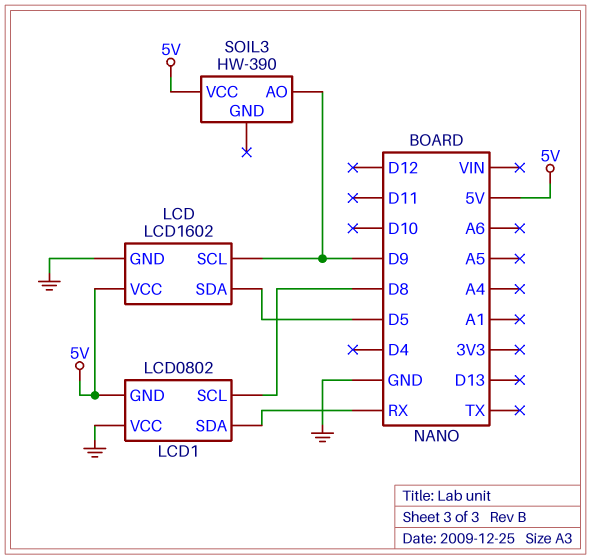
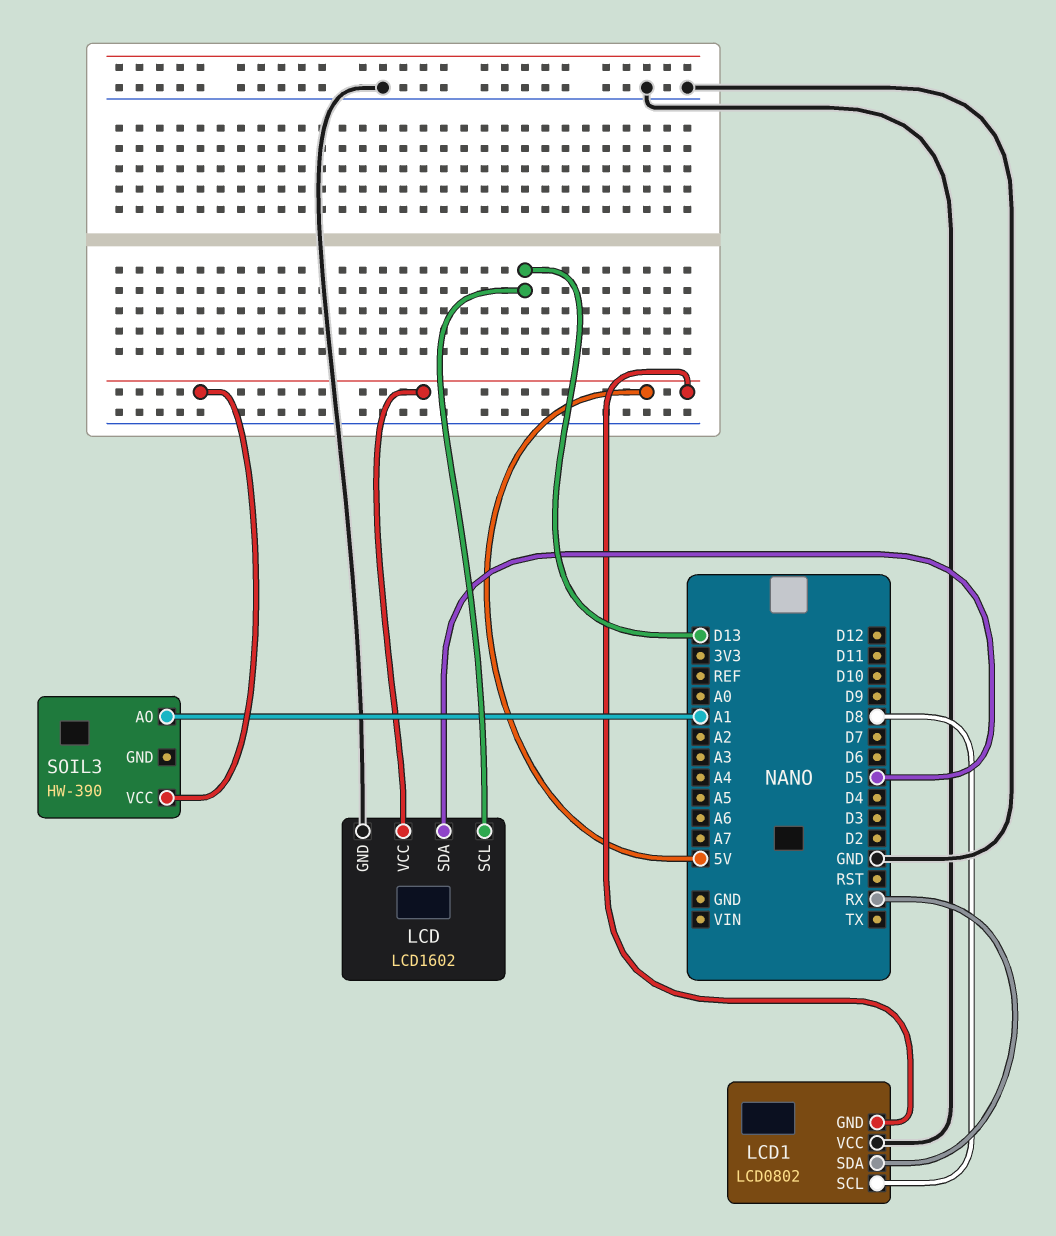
LCD pin SCL: D9 -> D13
SOIL3 pin AO: D9 -> A1

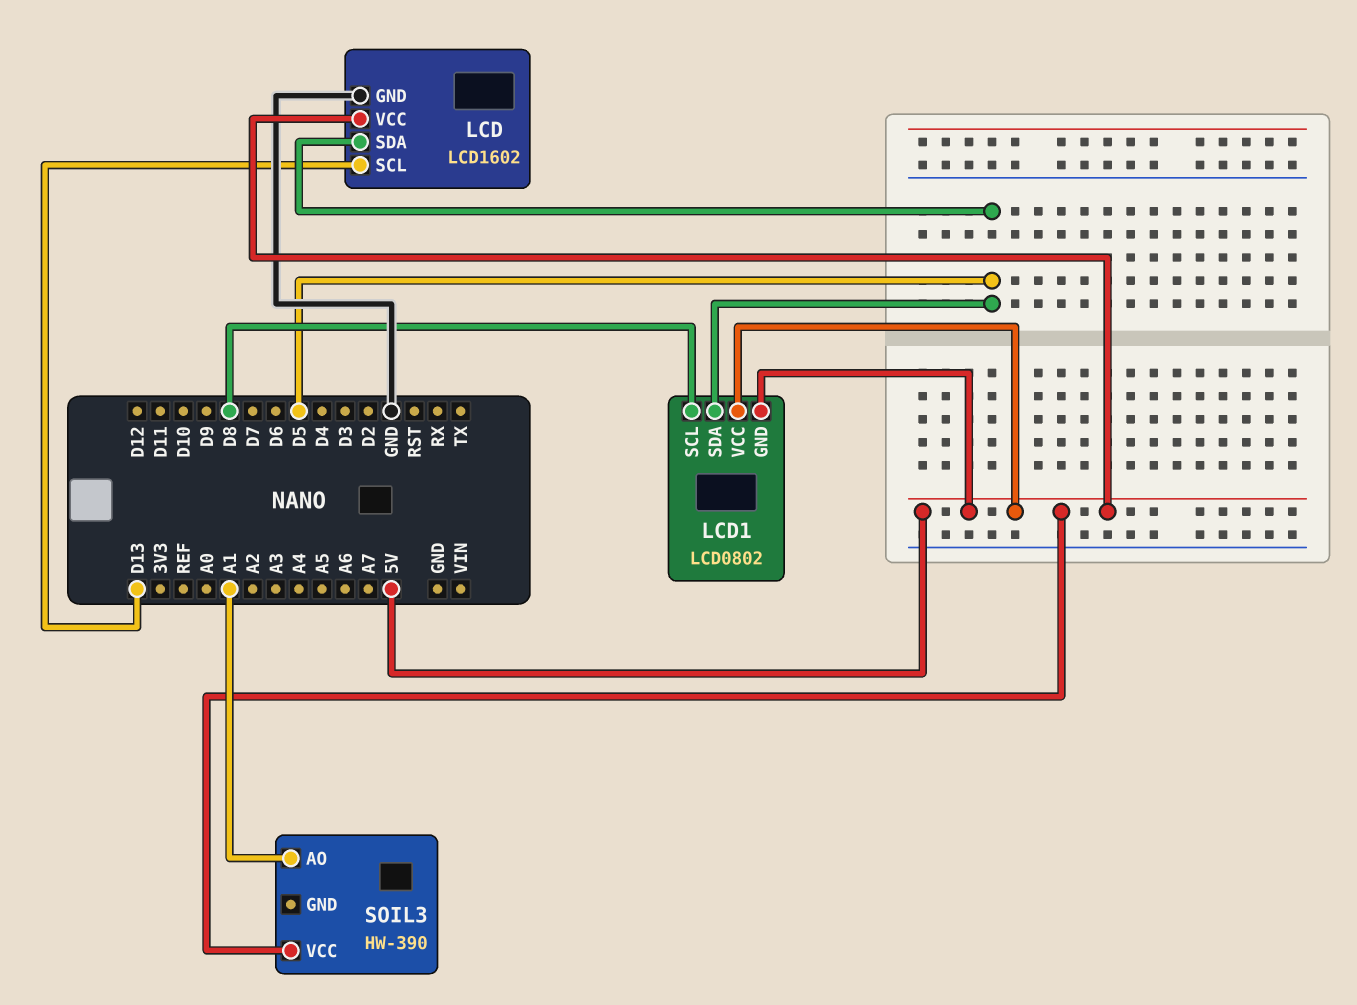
LCD1 pin SDA: RX -> D5
LCD1 pin VCC: GND -> 5V

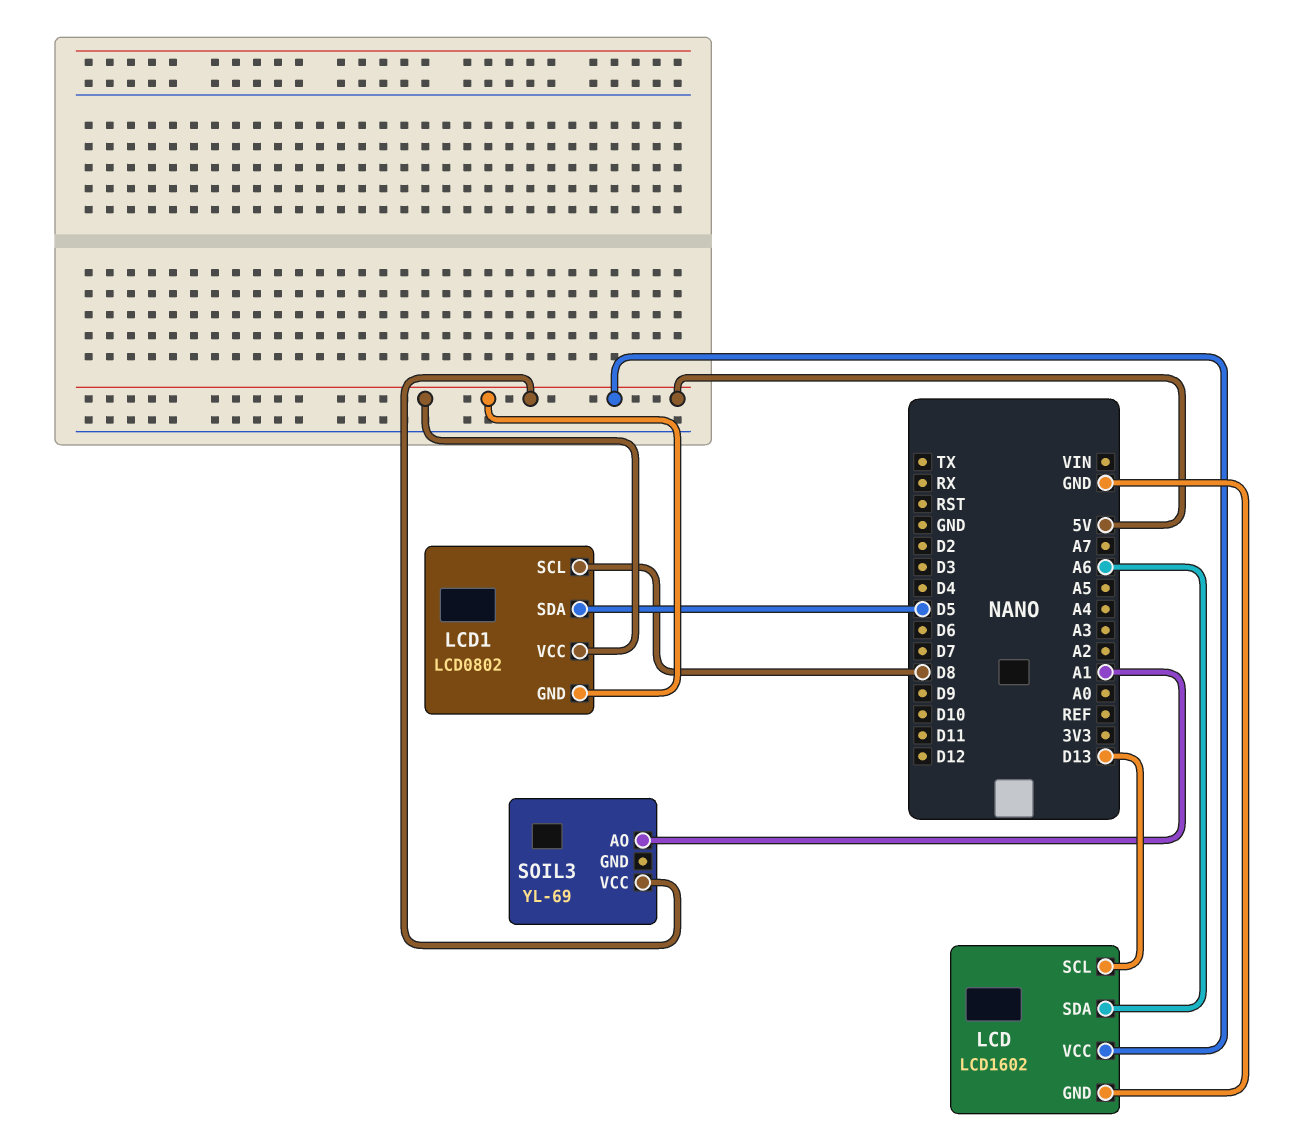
LCD pin SDA: D5 -> A6
SOIL3: HW-390 -> YL-69

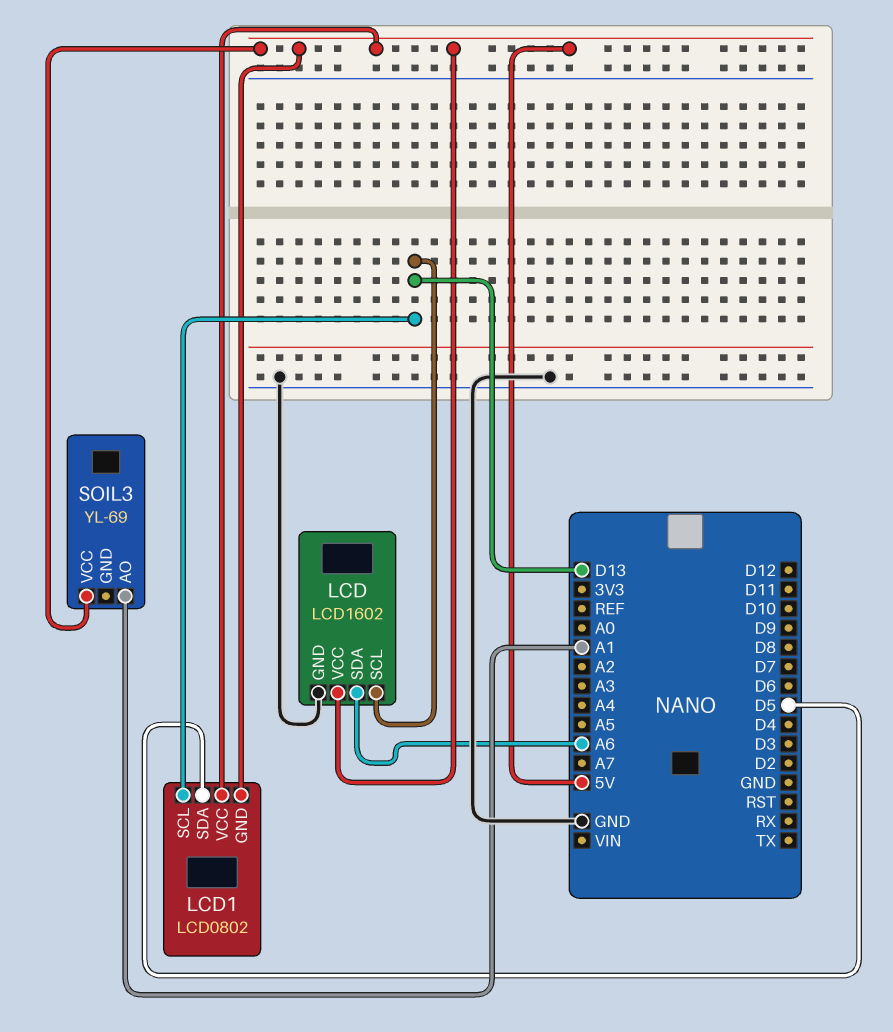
LCD1 pin SCL: D8 -> D13

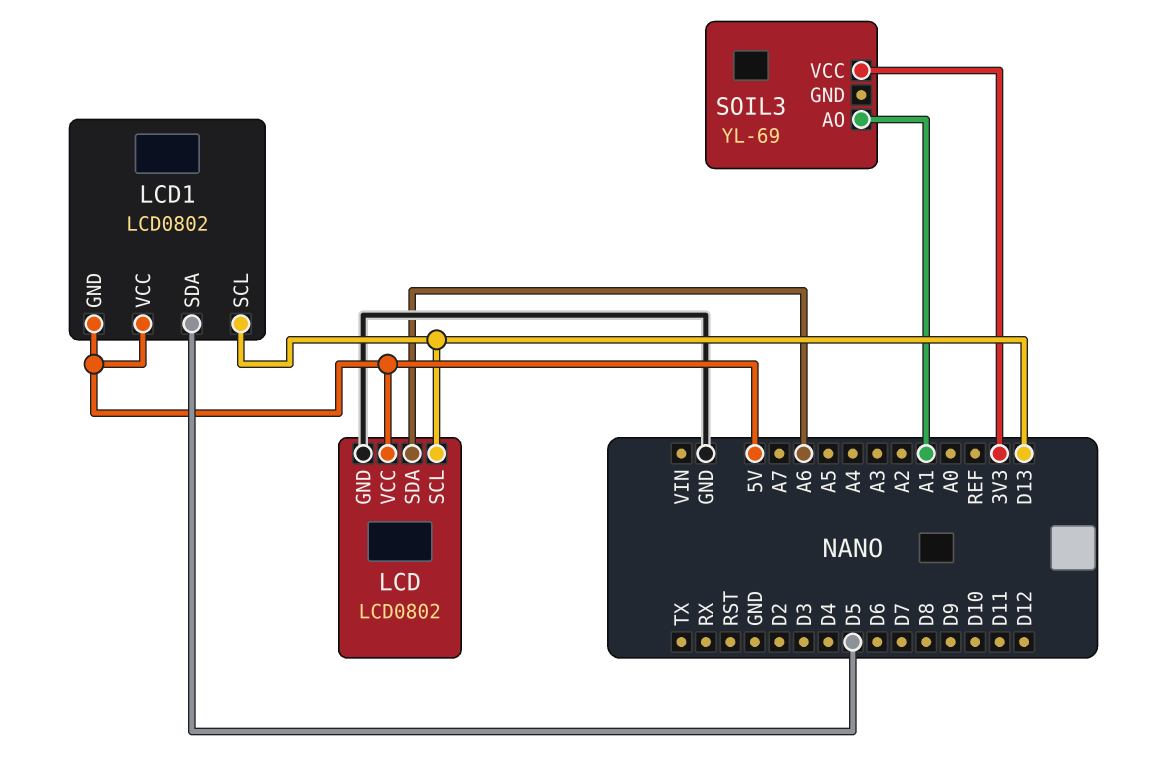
LCD: LCD1602 -> LCD0802
SOIL3 pin VCC: 5V -> 3V3

